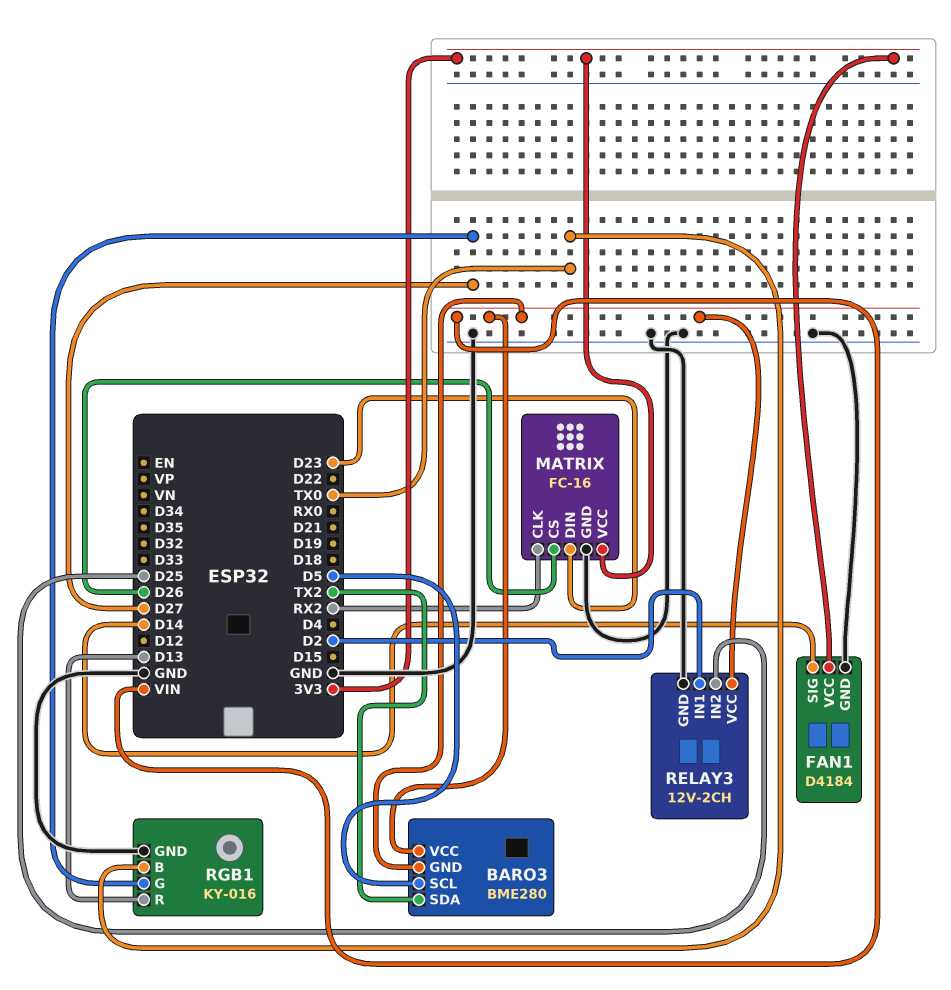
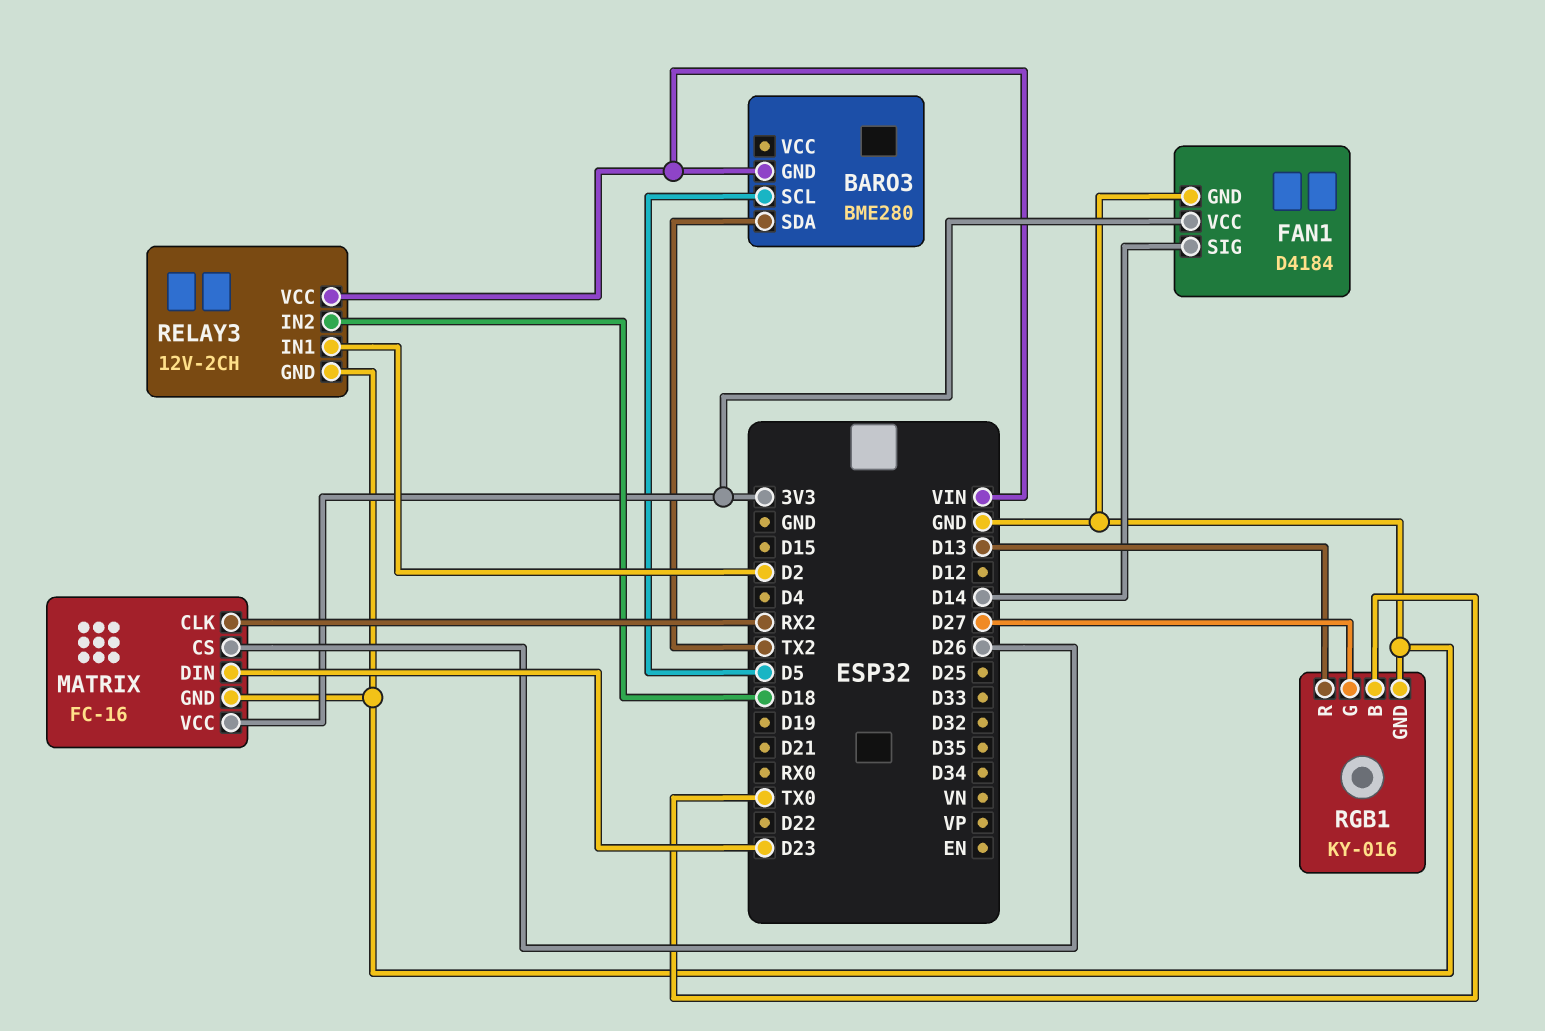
BARO3 pin VCC: VIN -> none
RELAY3 pin IN2: D25 -> D18

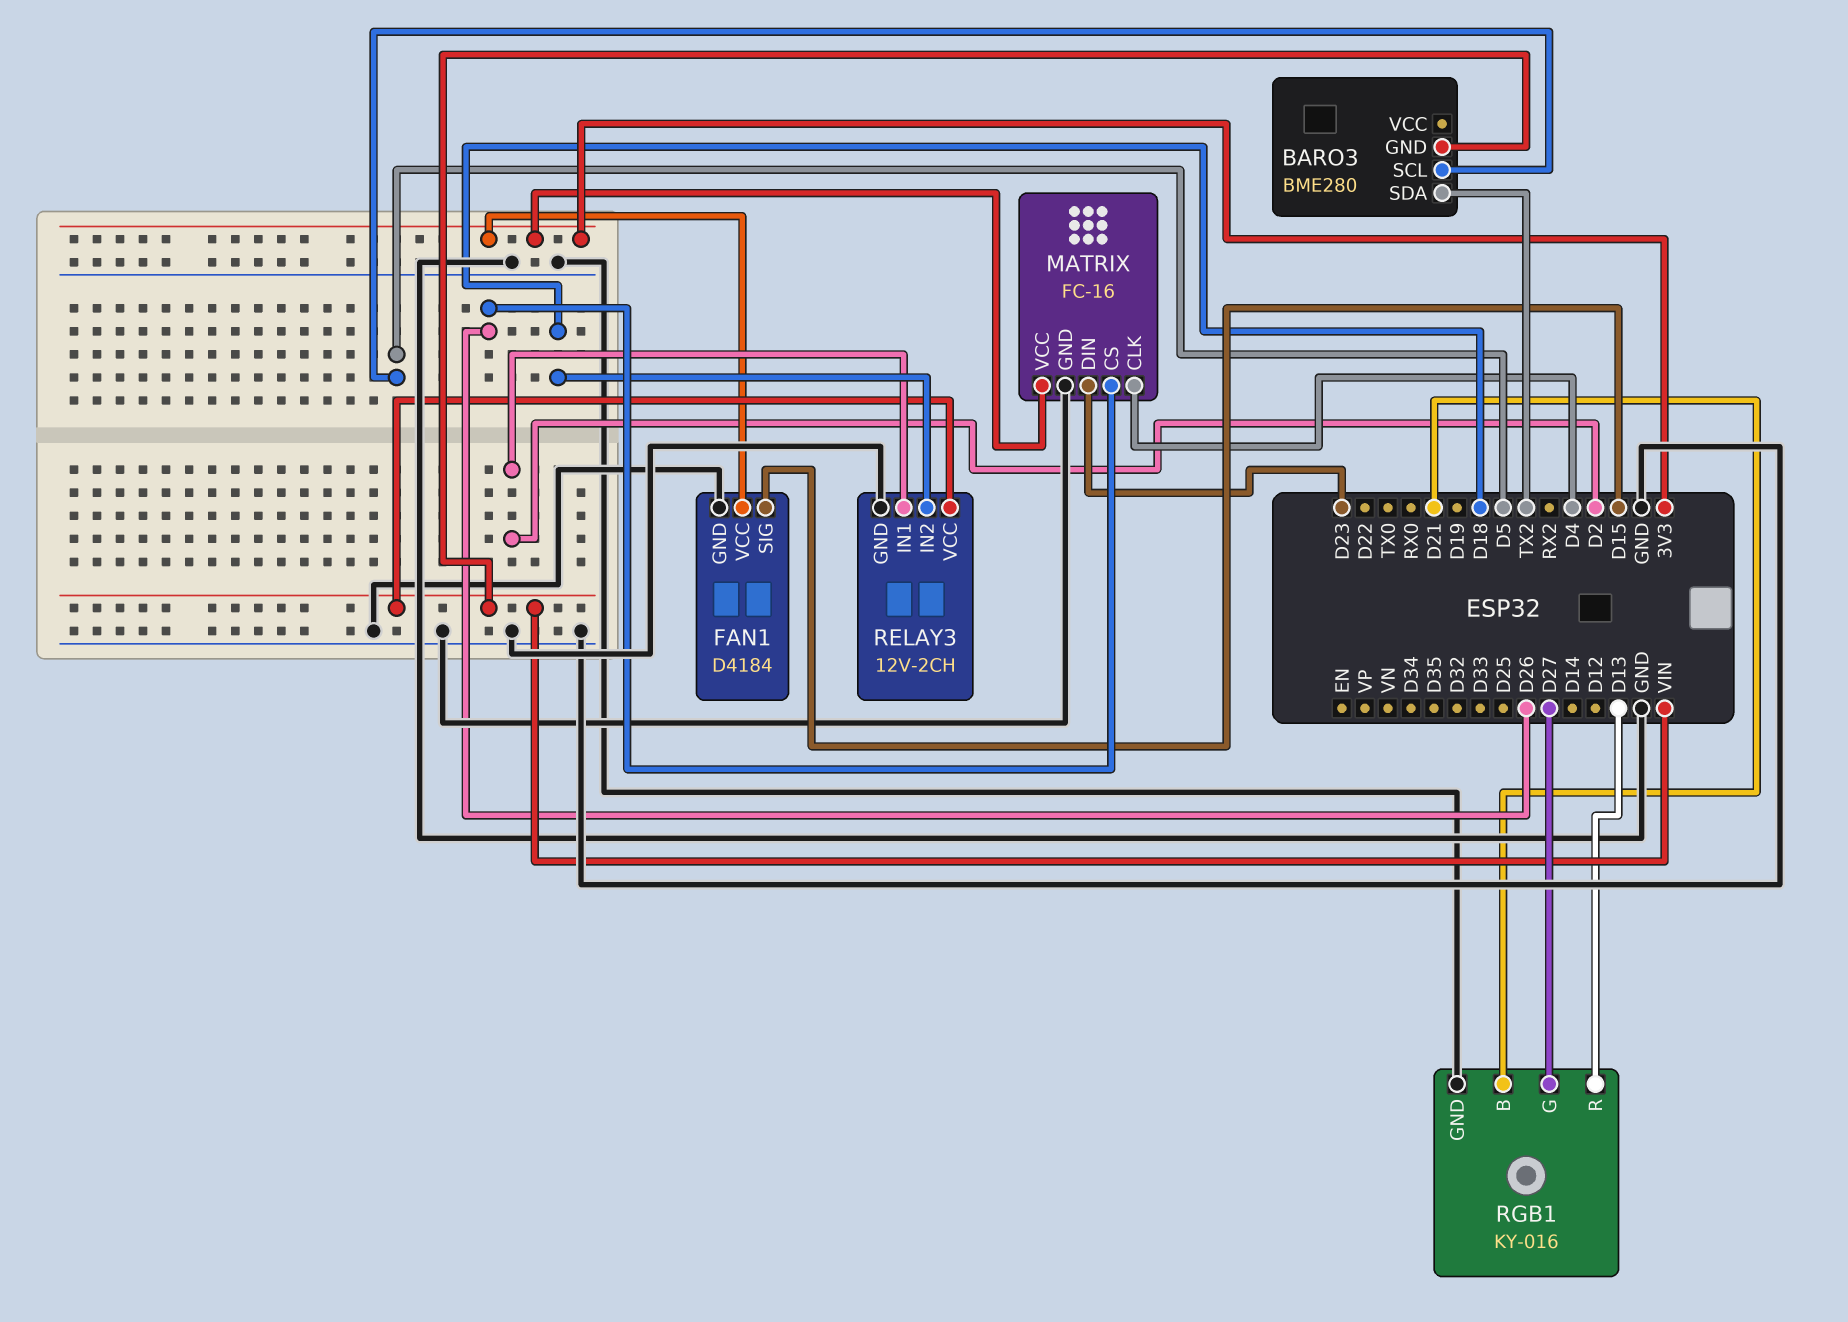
FAN1 pin SIG: D14 -> D15
MATRIX pin CLK: RX2 -> D4
RGB1 pin B: TX0 -> D21

